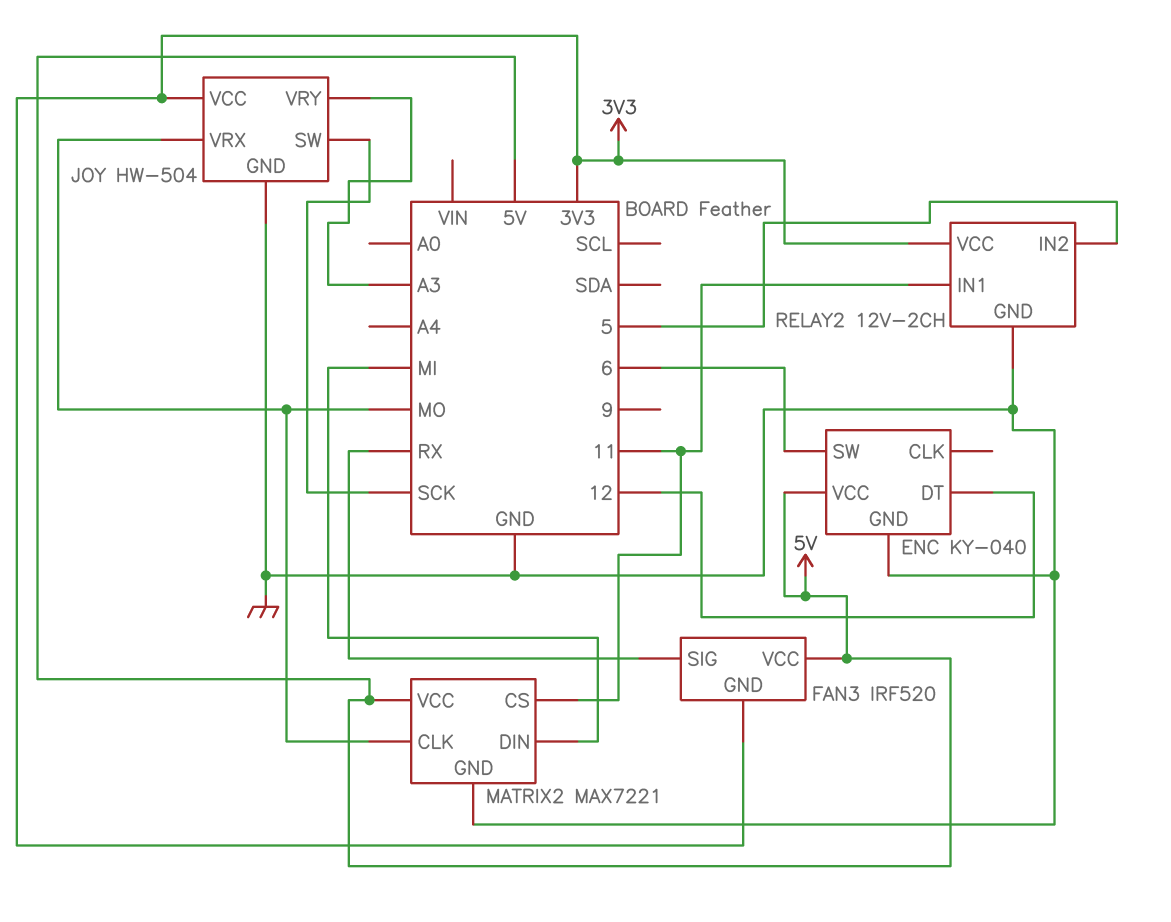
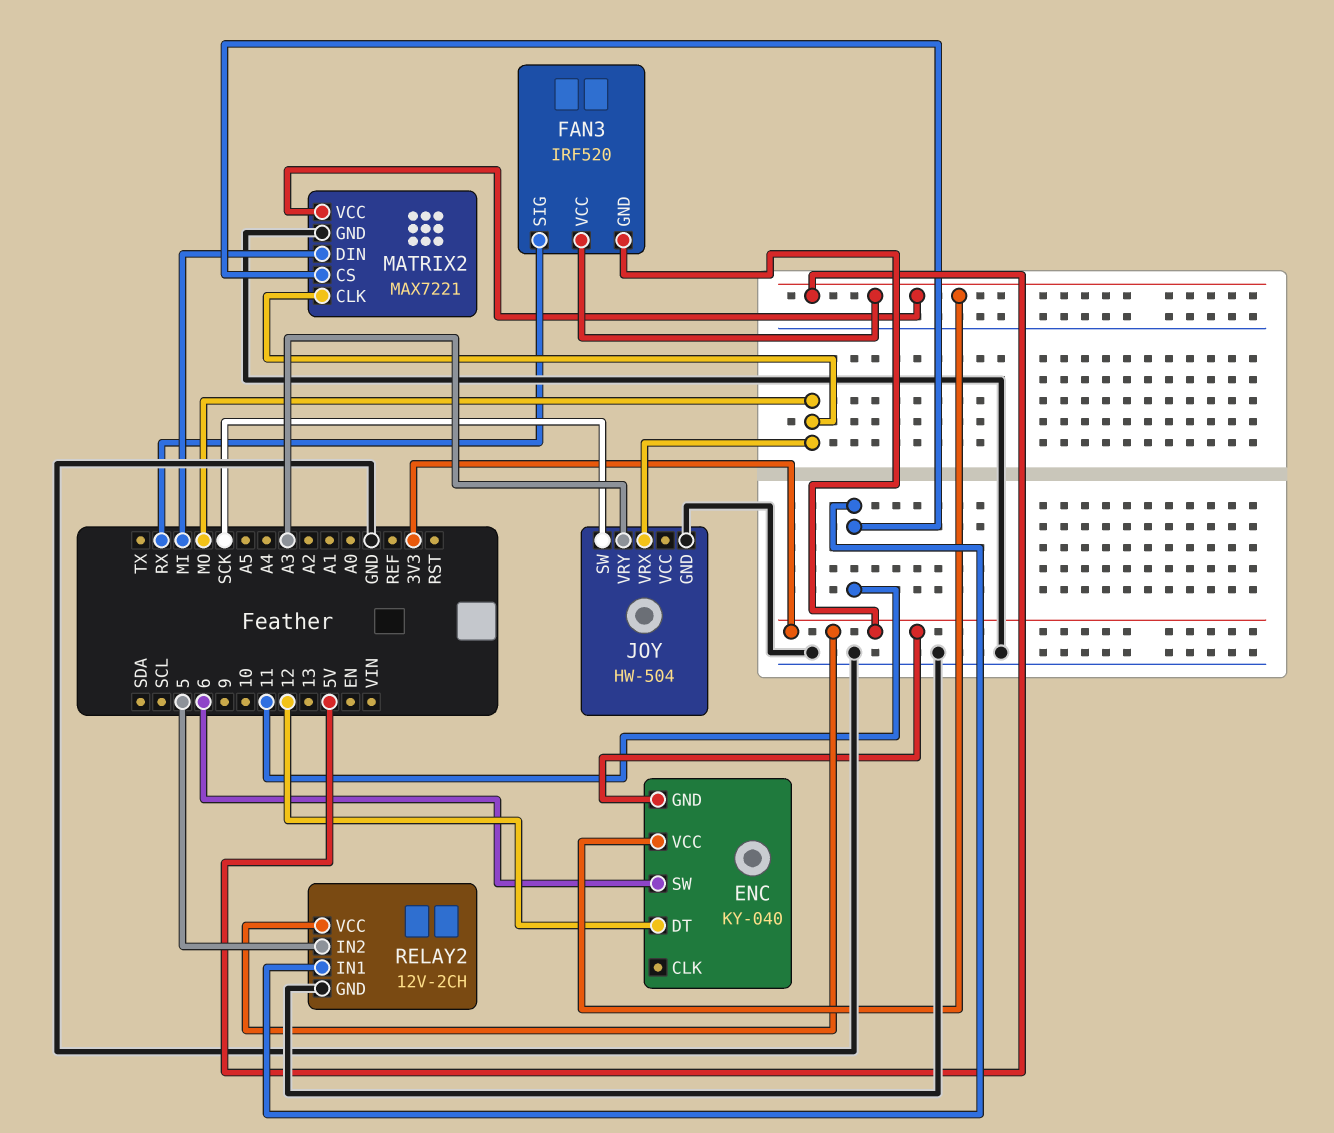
ENC pin GND: GND -> 3V3
JOY pin VCC: 3V3 -> none

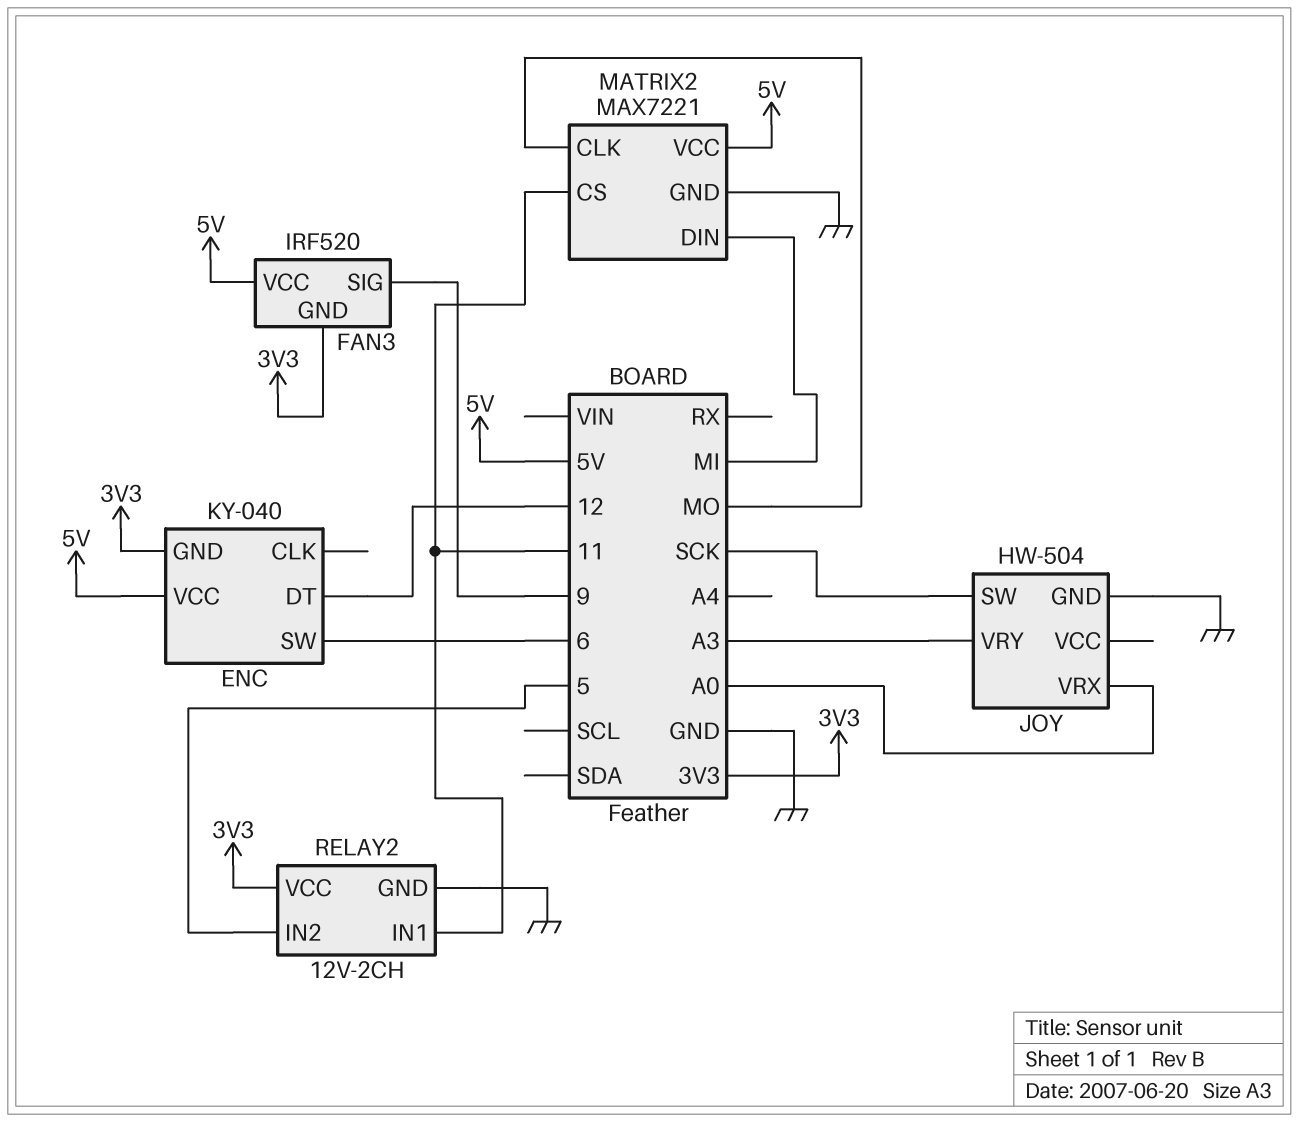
FAN3 pin SIG: RX -> 9
JOY pin VRX: MO -> A0

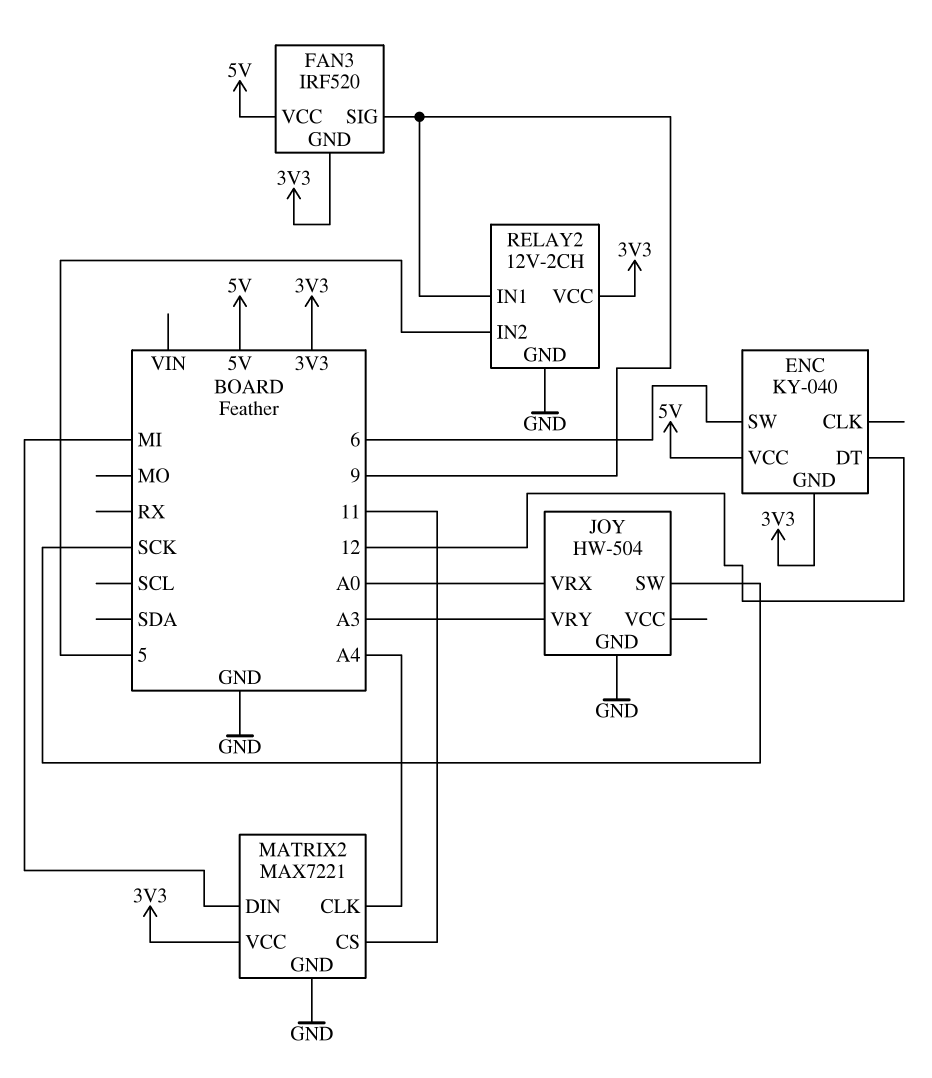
MATRIX2 pin CLK: MO -> A4
MATRIX2 pin VCC: 5V -> 3V3
RELAY2 pin IN1: 11 -> 9

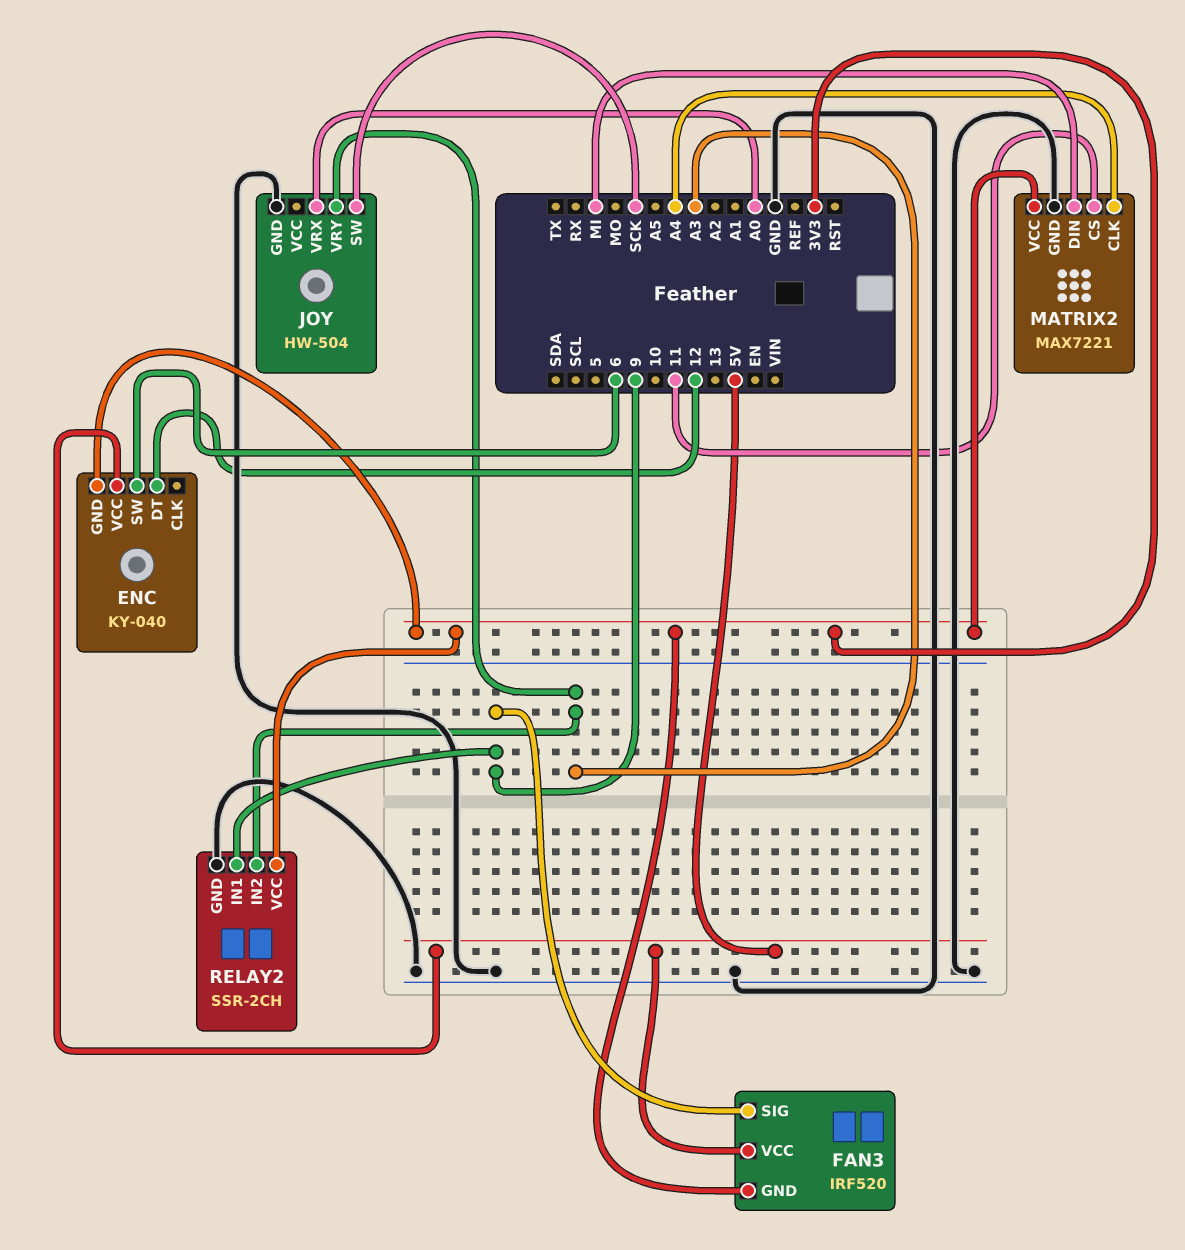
RELAY2: 12V-2CH -> SSR-2CH
RELAY2 pin IN2: 5 -> A3

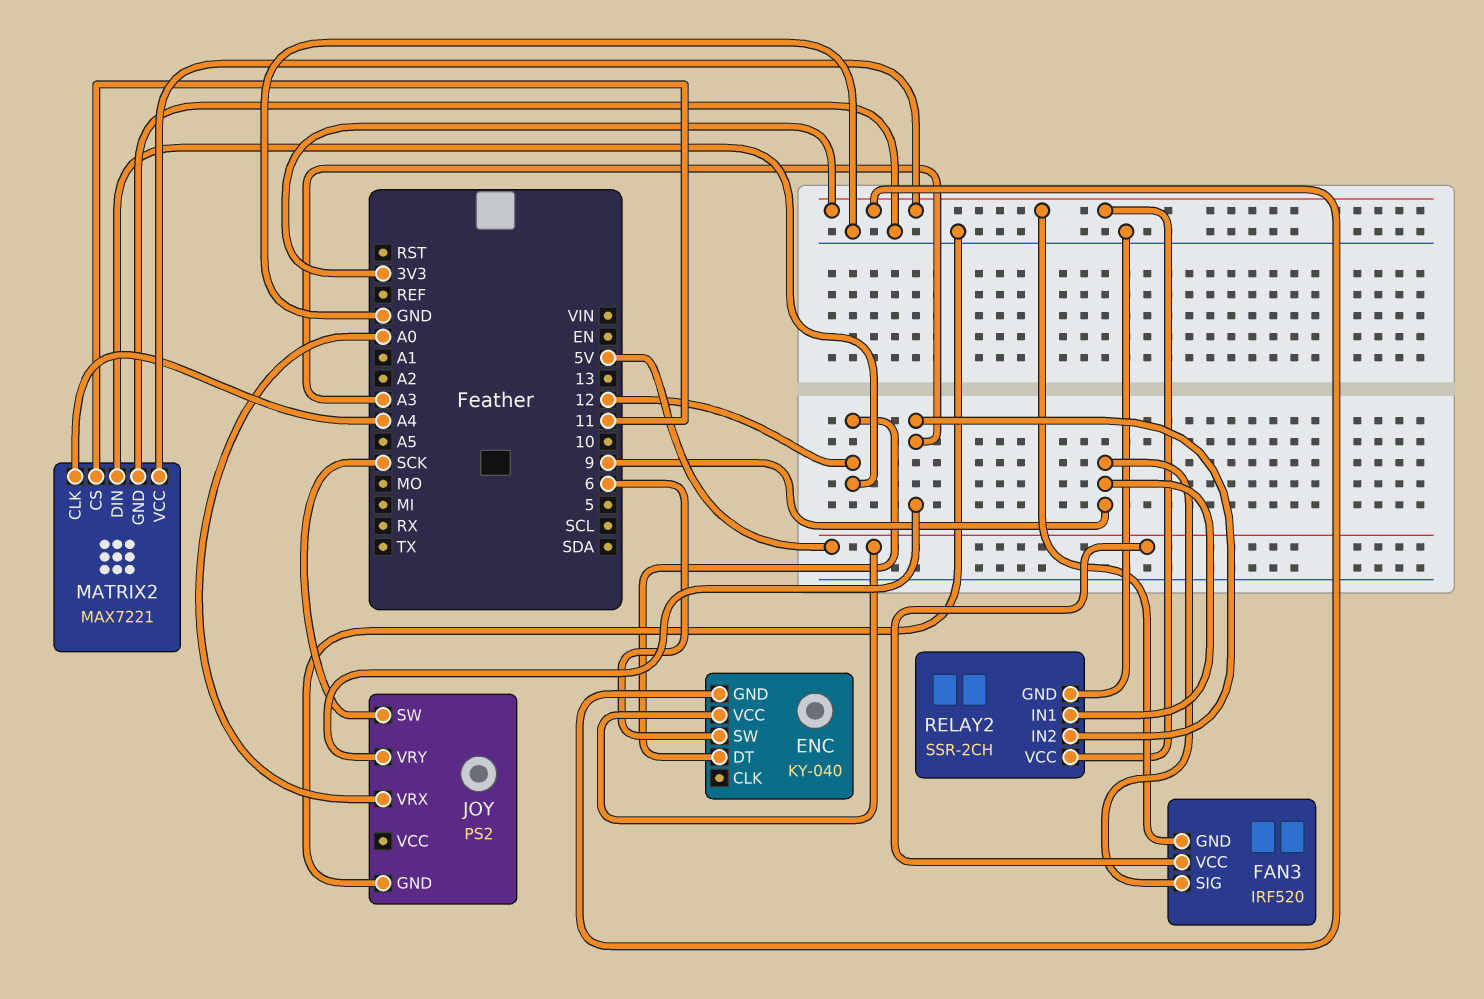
JOY: HW-504 -> PS2
MATRIX2 pin DIN: MI -> 12

